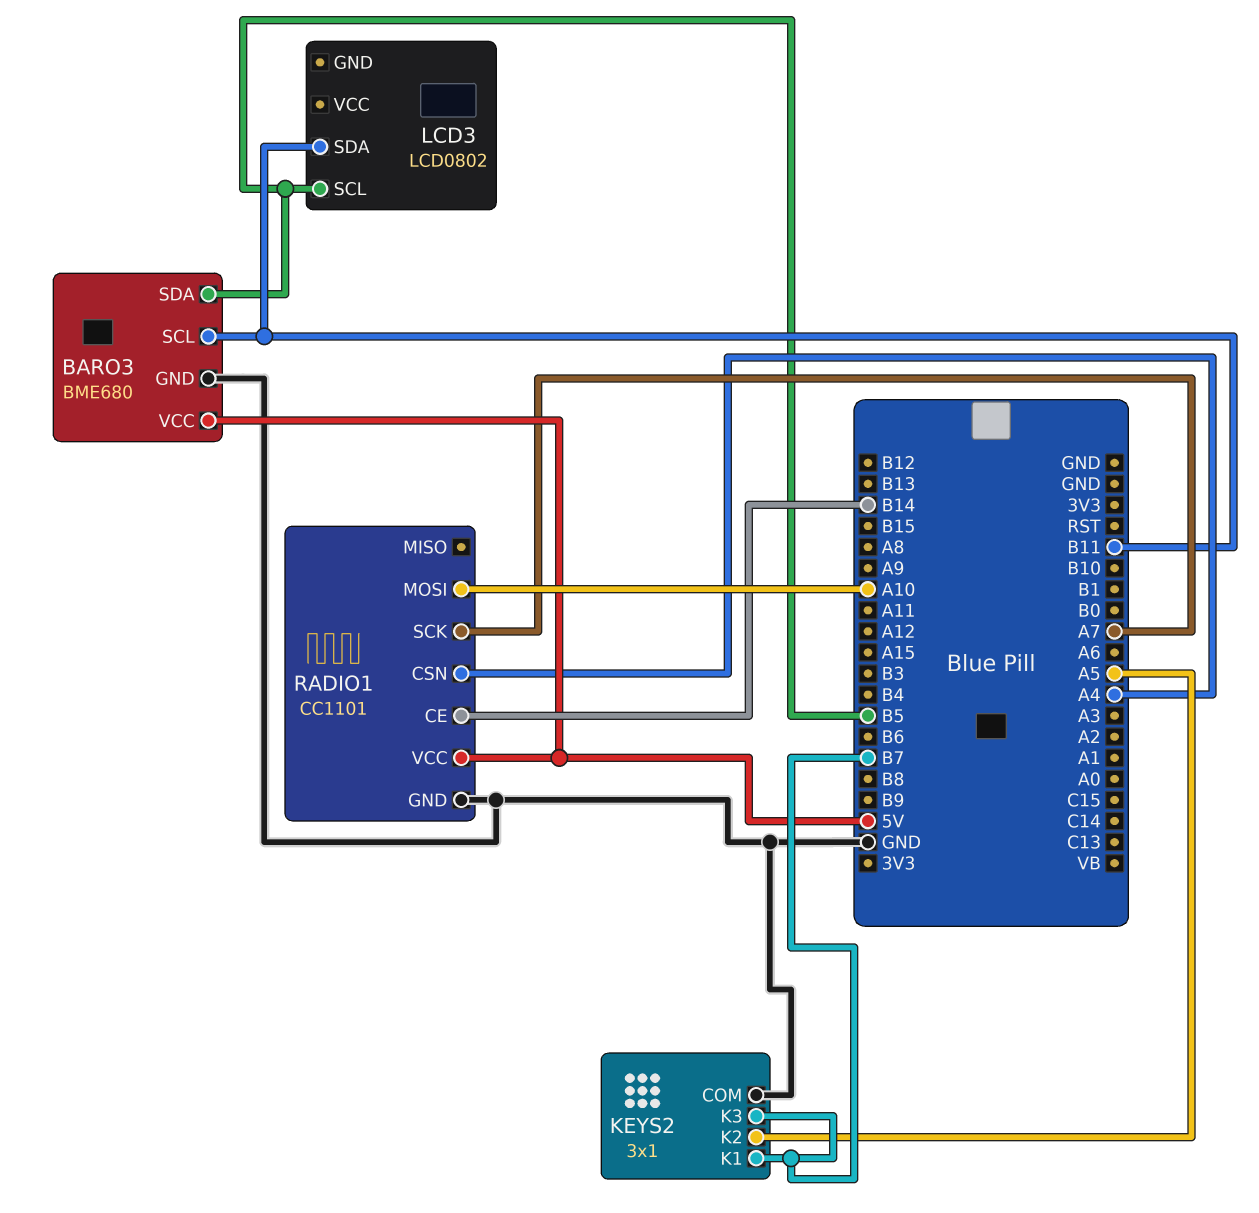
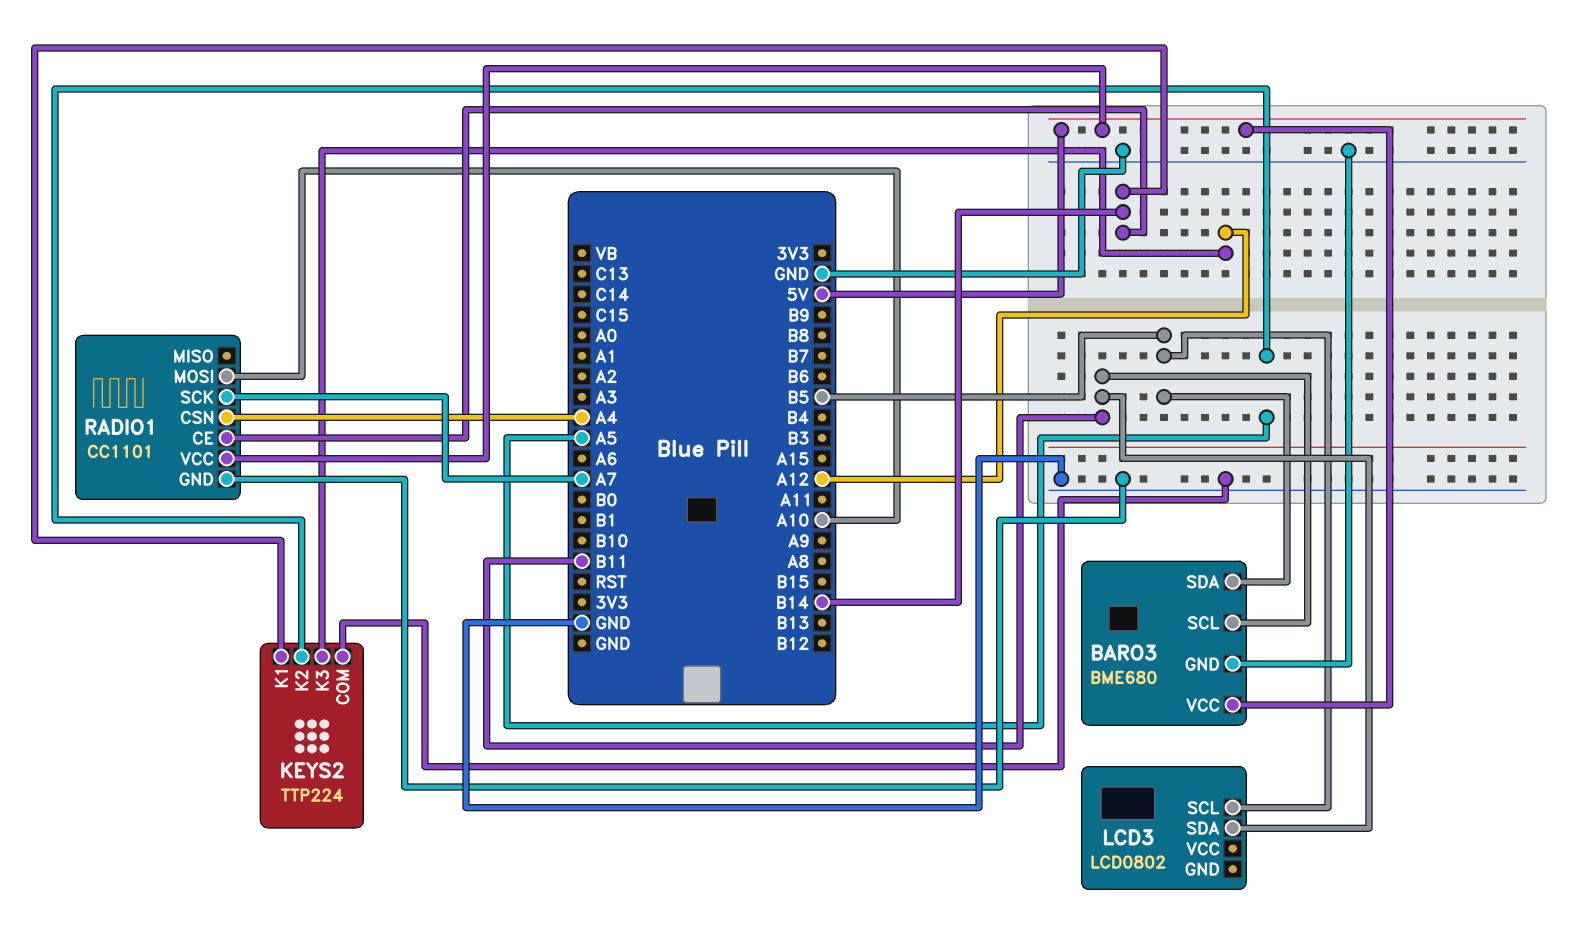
KEYS2: 3x1 -> TTP224
KEYS2 pin K1: B7 -> B14
KEYS2 pin K3: B7 -> A12

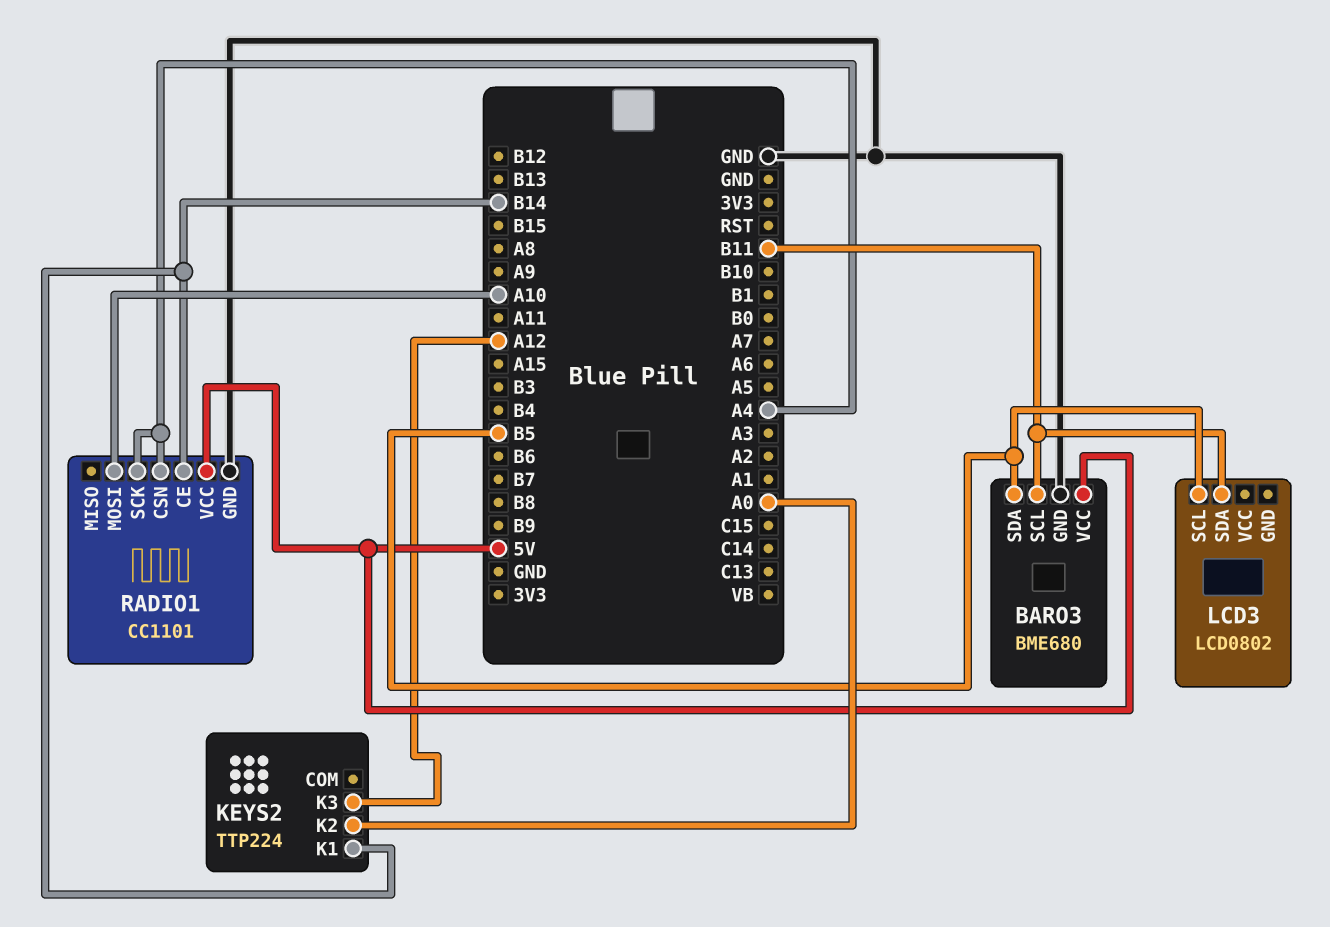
KEYS2 pin COM: GND -> none
KEYS2 pin K2: A5 -> A0
RADIO1 pin SCK: A7 -> A4

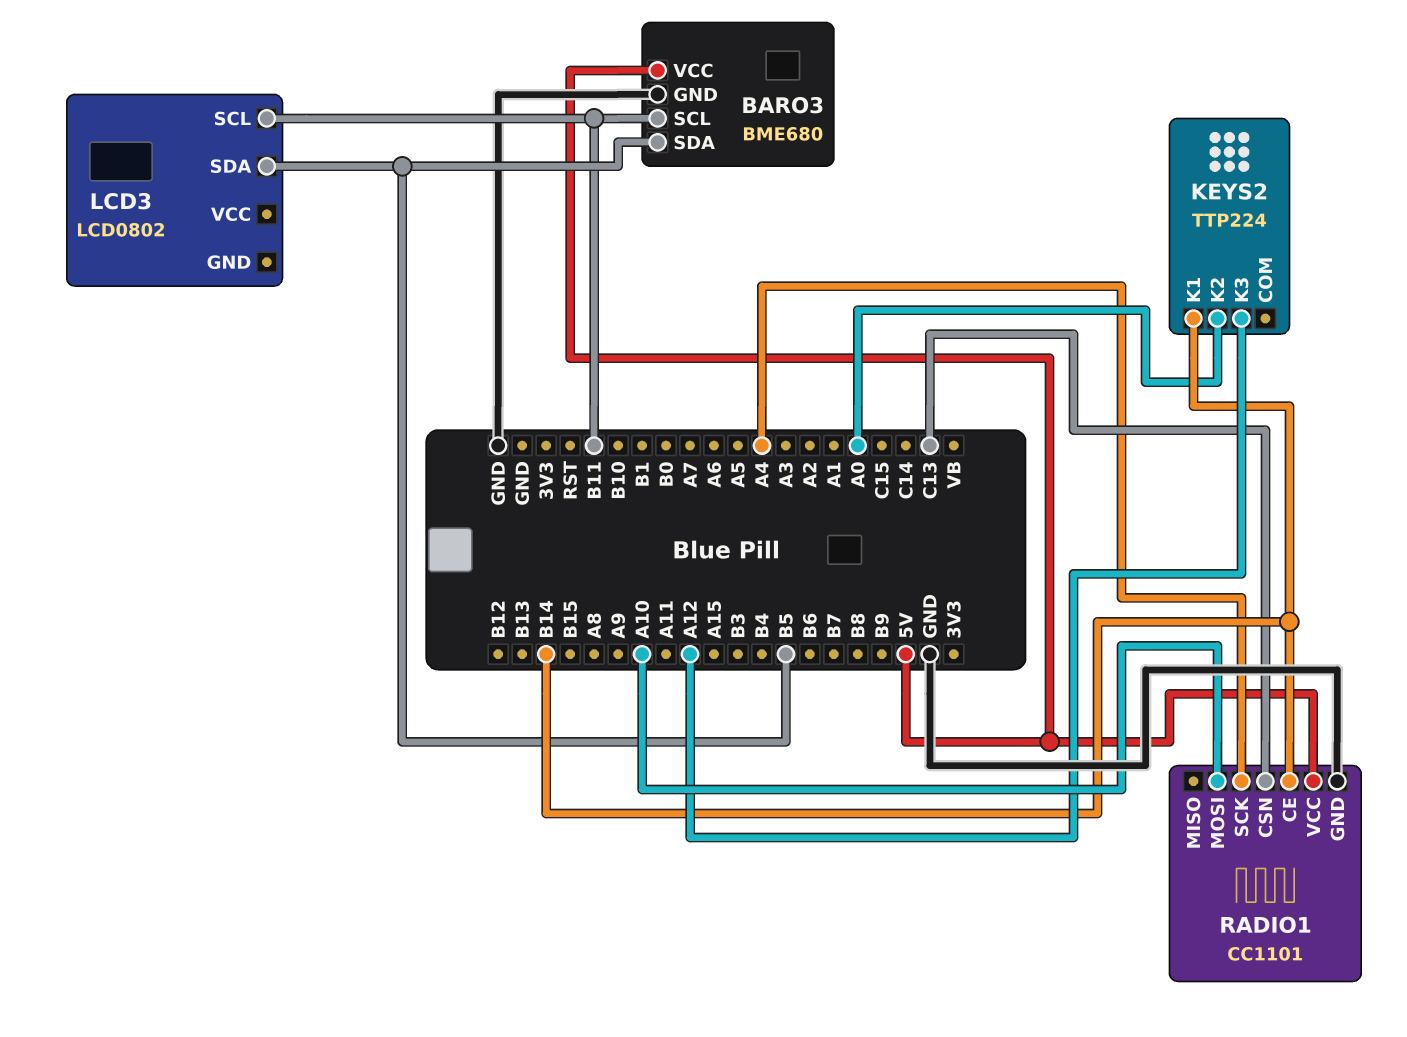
LCD3 pin SCL: B5 -> B11
LCD3 pin SDA: B11 -> B5
RADIO1 pin CSN: A4 -> C13

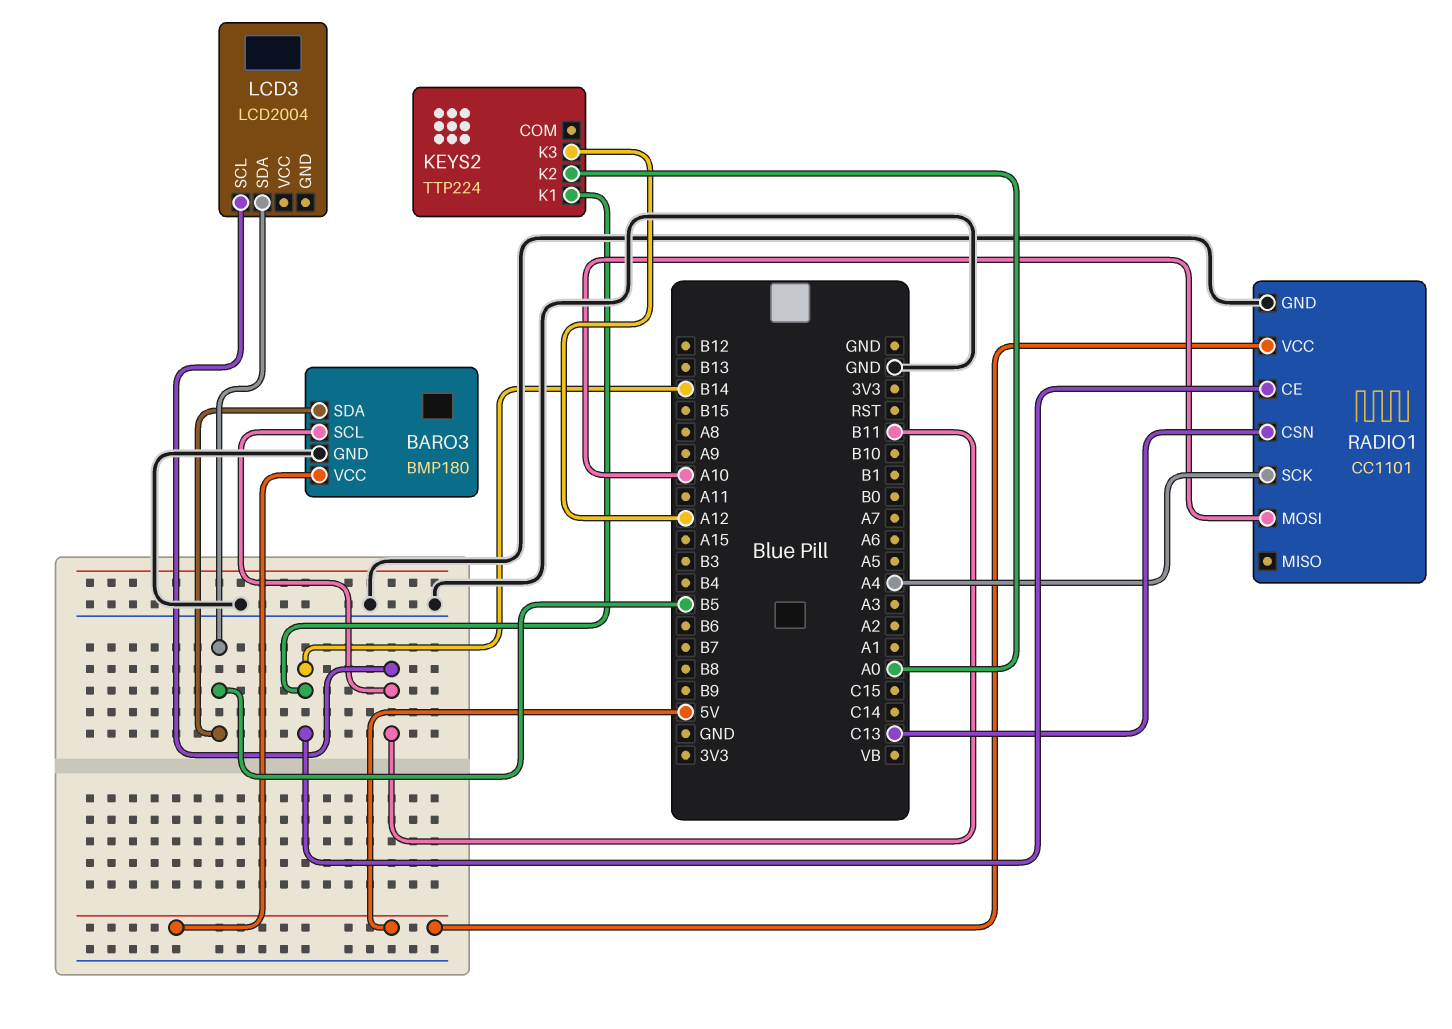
BARO3: BME680 -> BMP180
LCD3: LCD0802 -> LCD2004

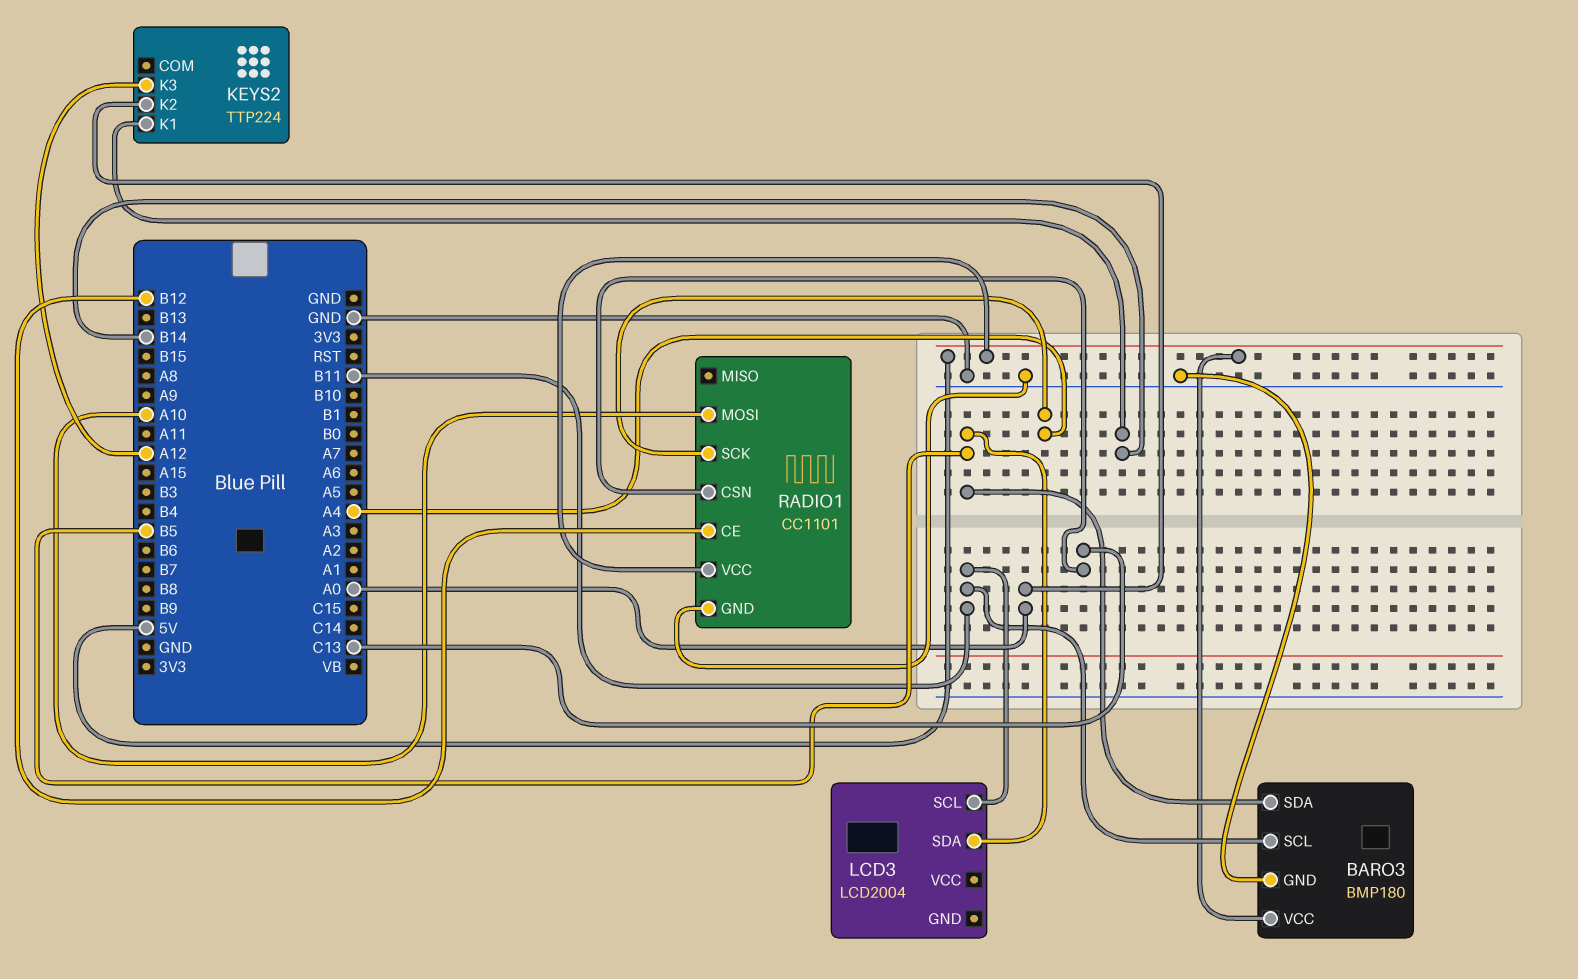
RADIO1 pin CE: B14 -> B12

